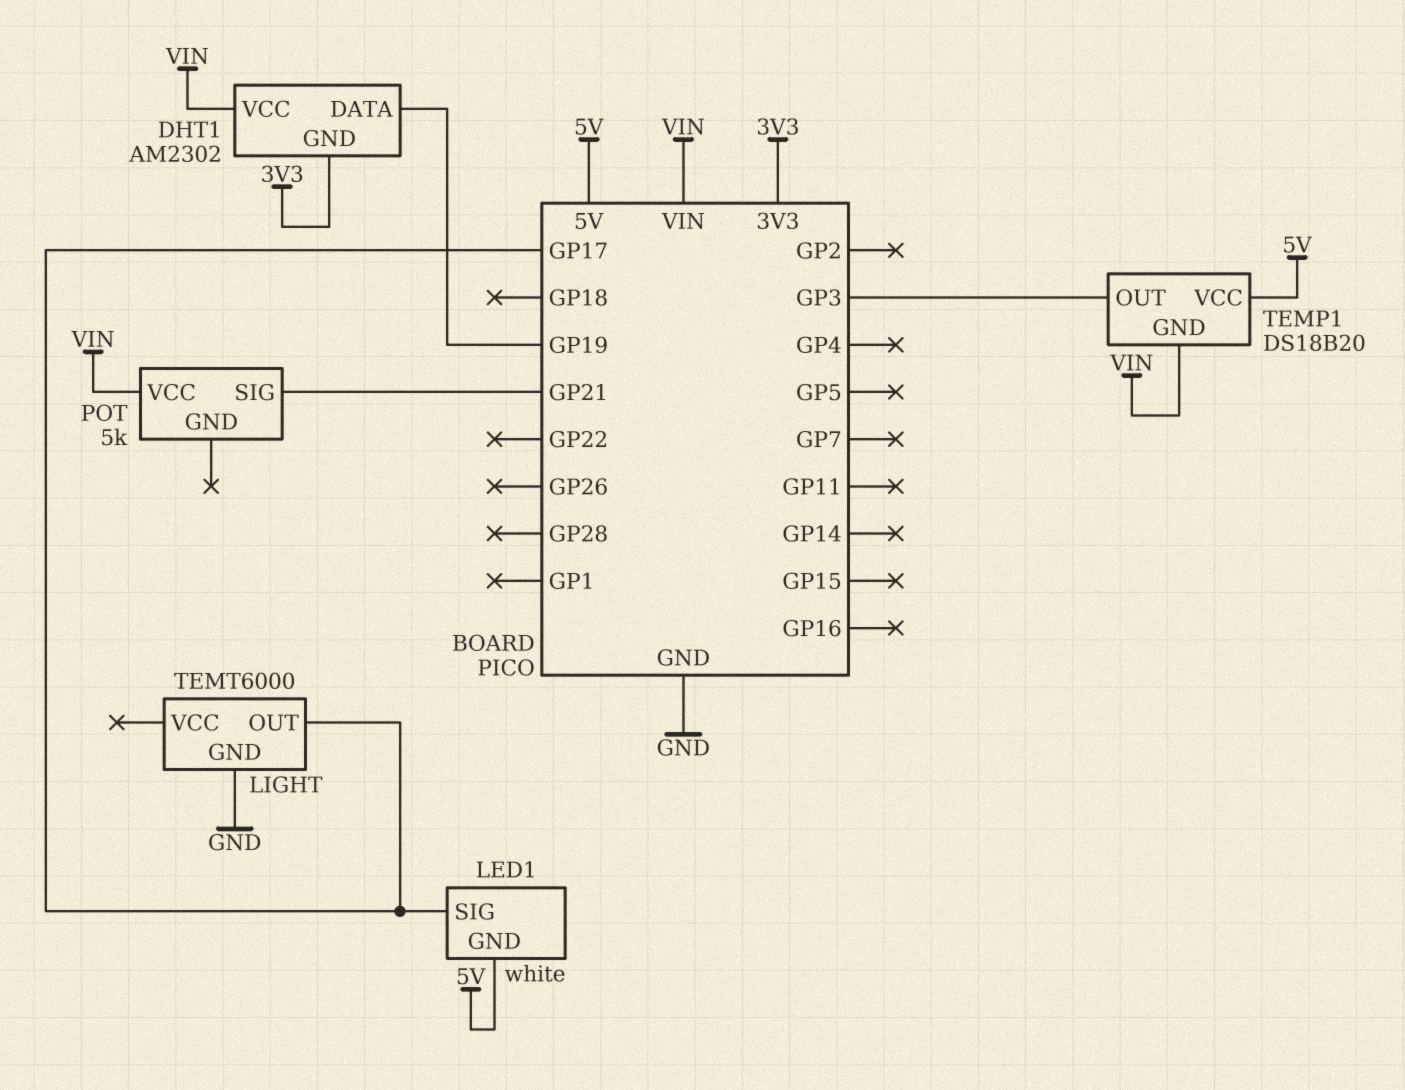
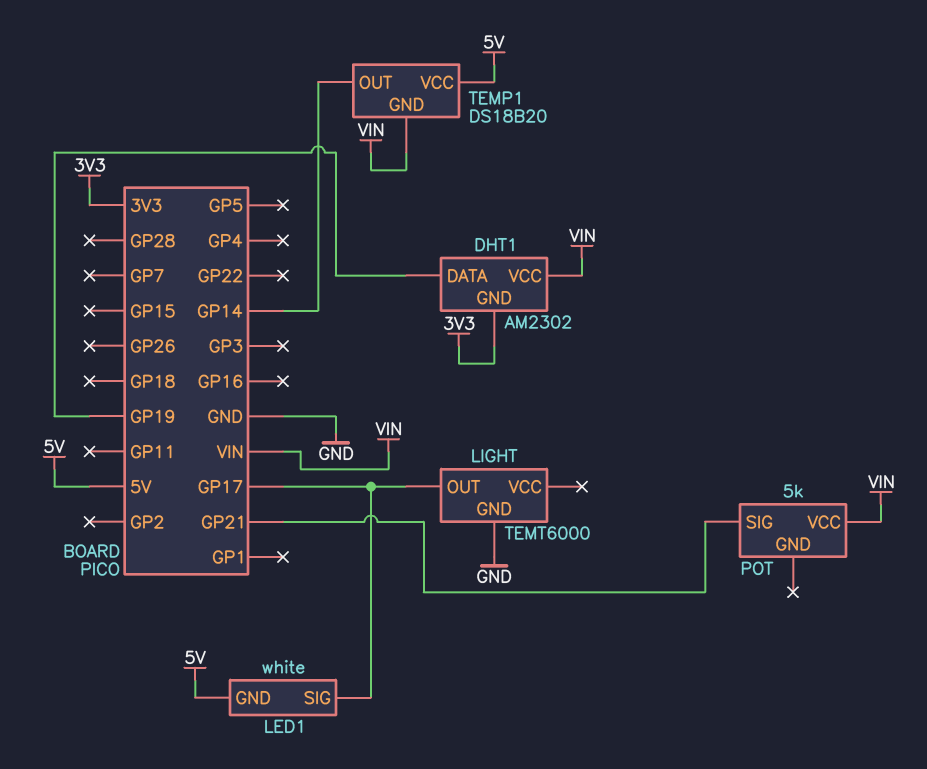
TEMP1 pin OUT: GP3 -> GP14

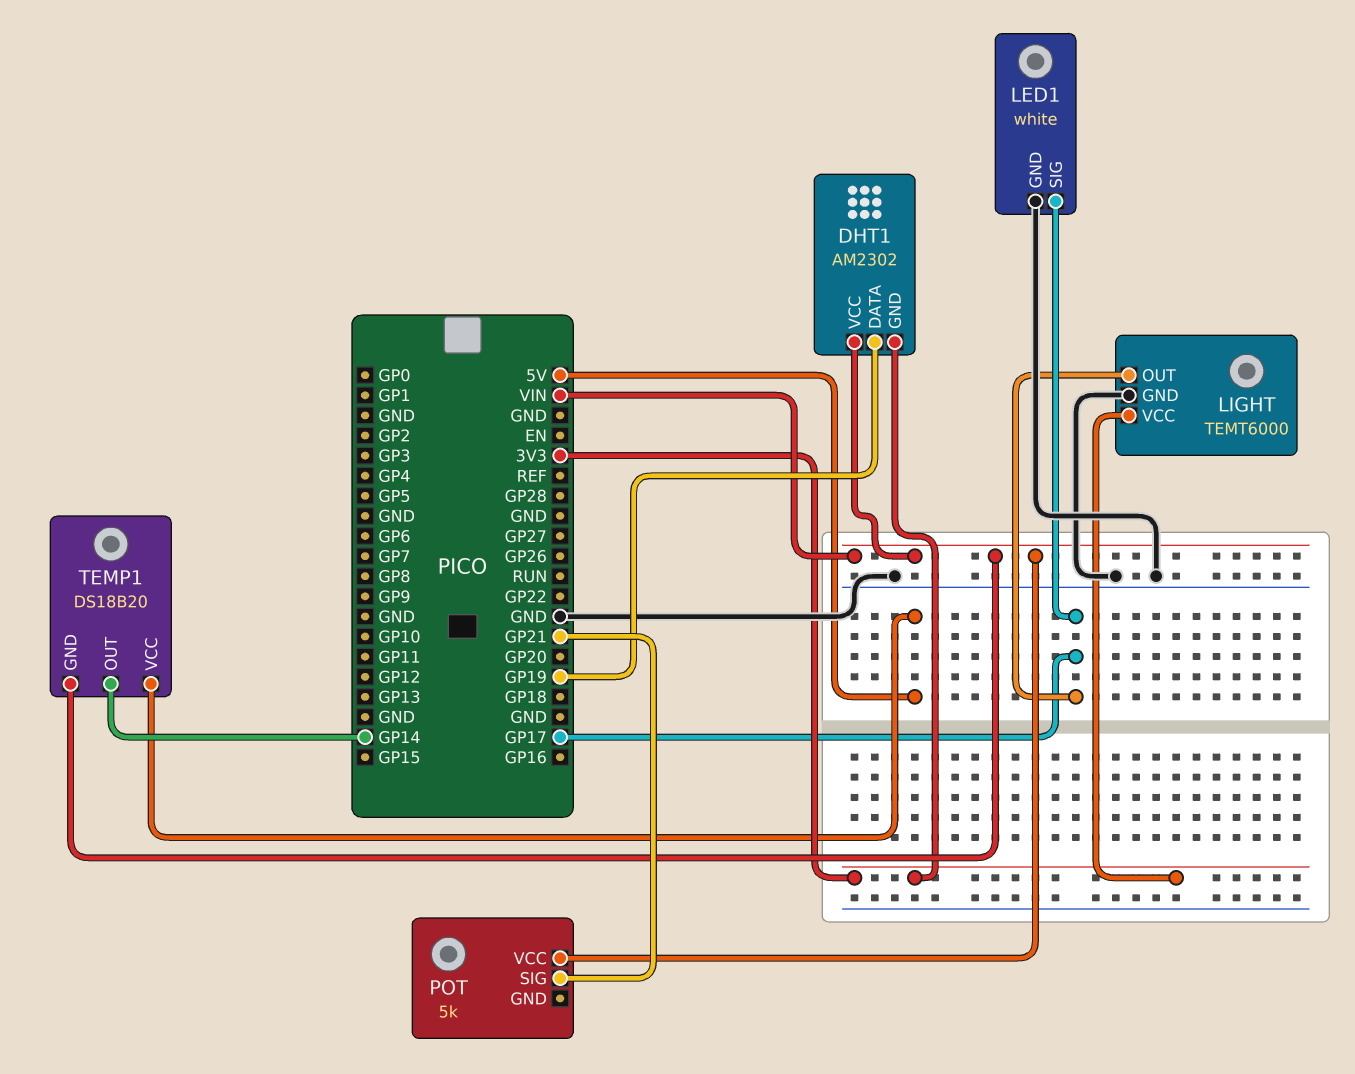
LED1 pin GND: 5V -> GND
LIGHT pin VCC: none -> 3V3

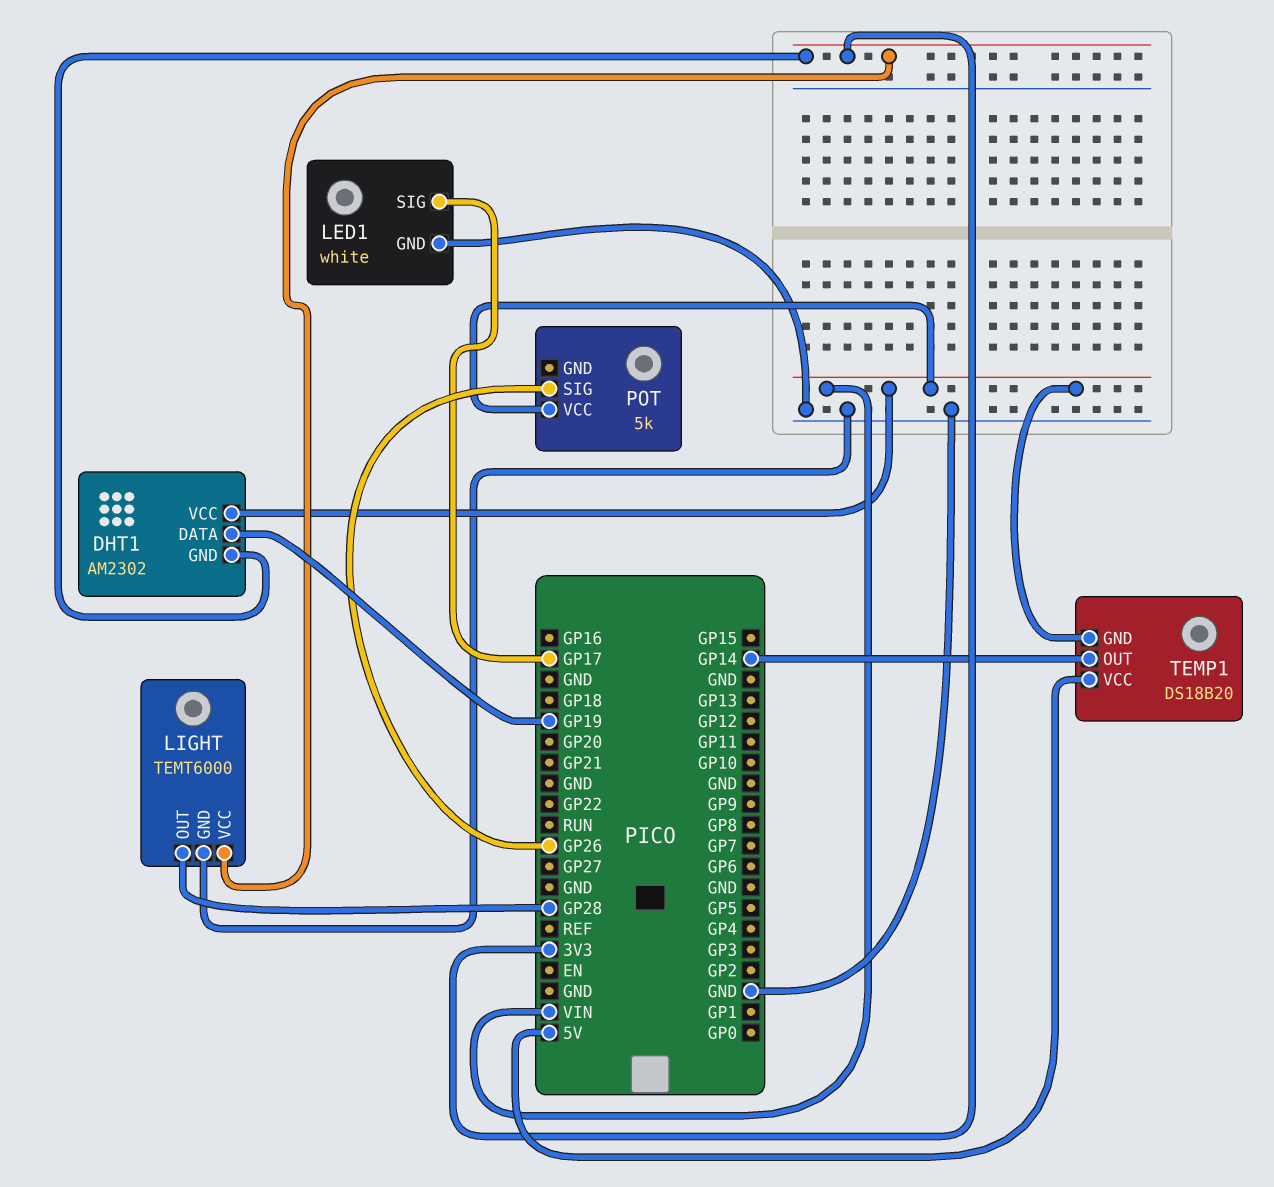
LIGHT pin OUT: GP17 -> GP28
POT pin SIG: GP21 -> GP26

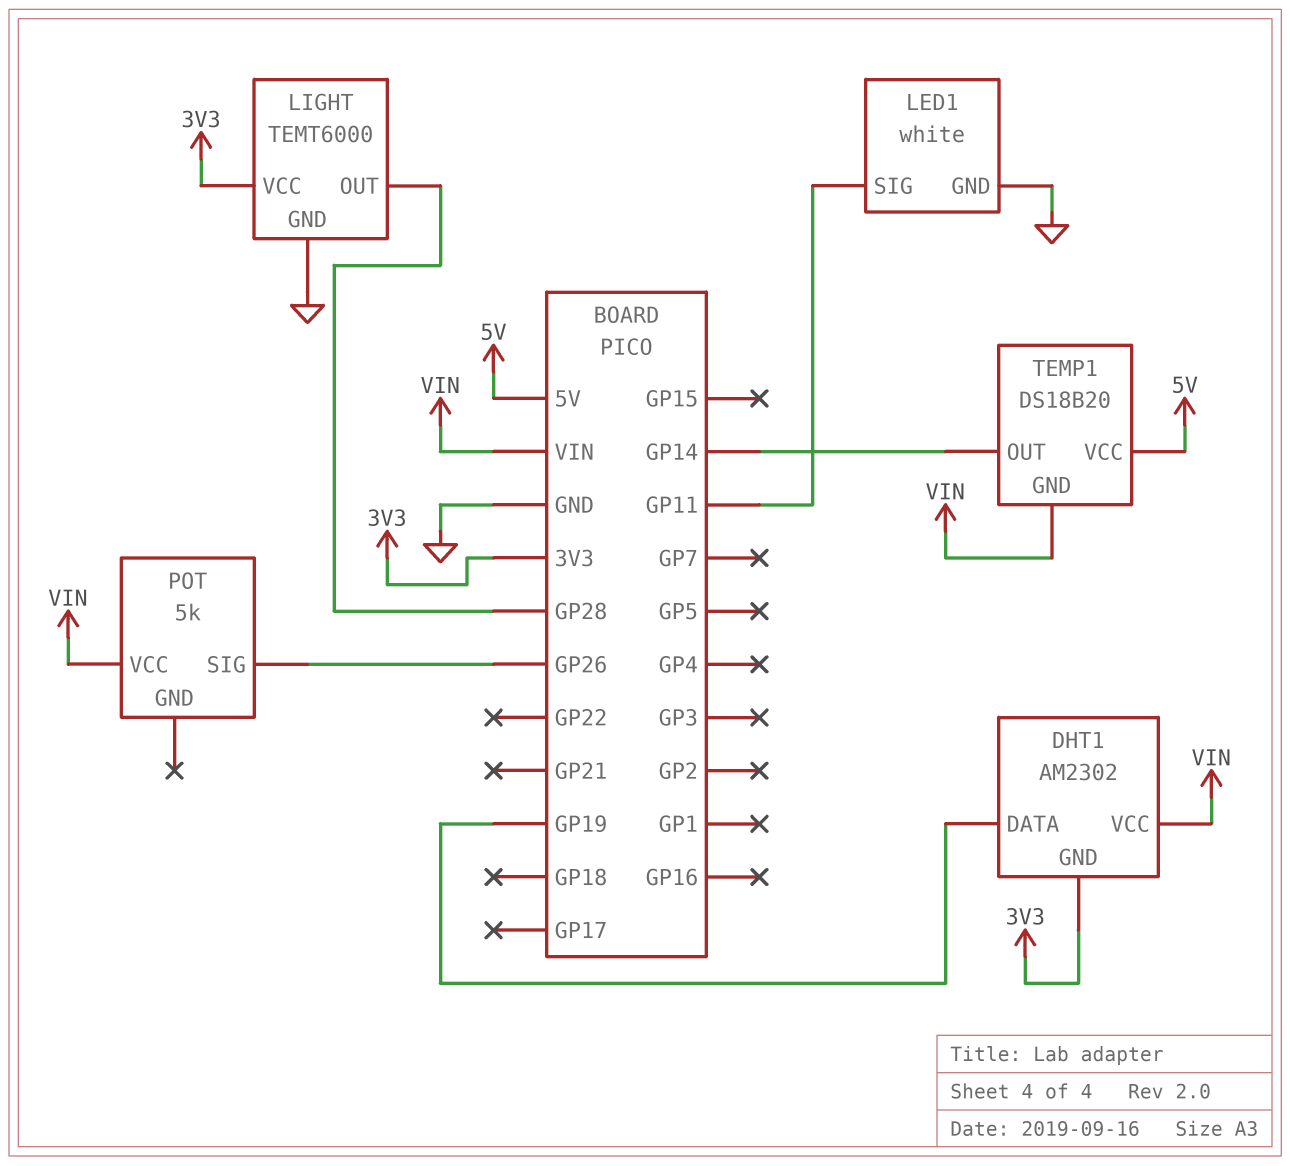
LED1 pin SIG: GP17 -> GP11

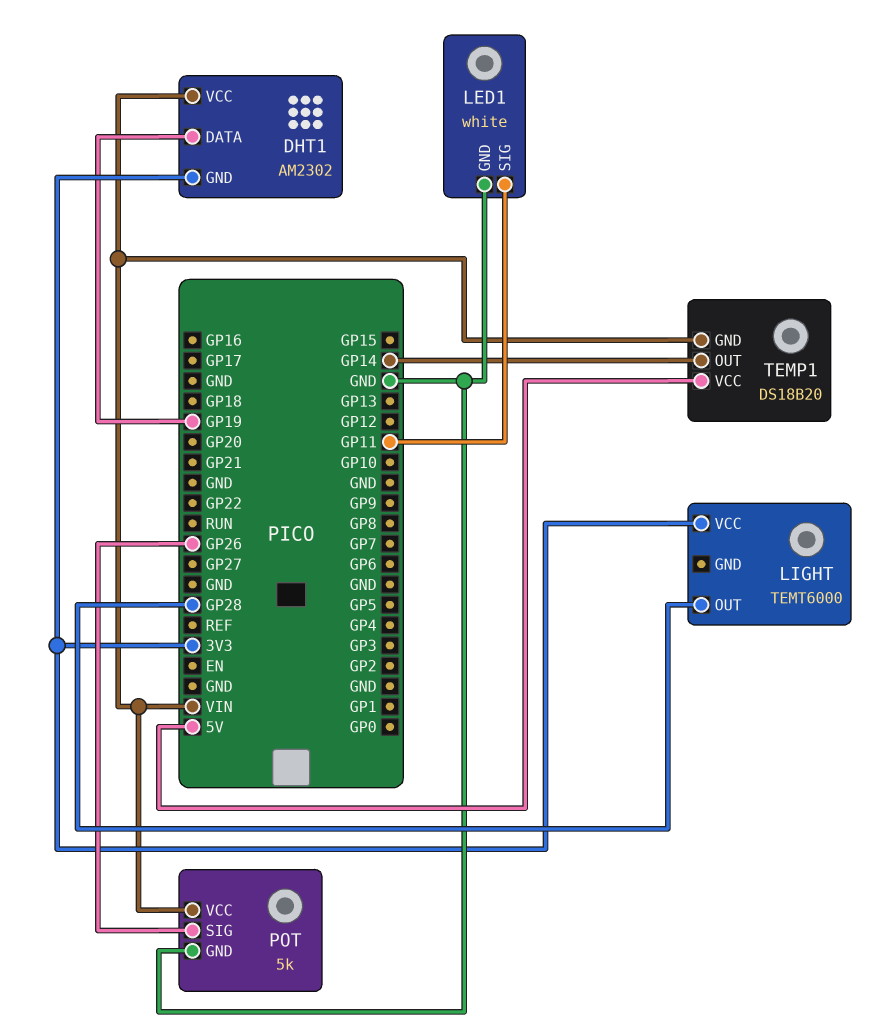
LIGHT pin GND: GND -> none
POT pin GND: none -> GND

